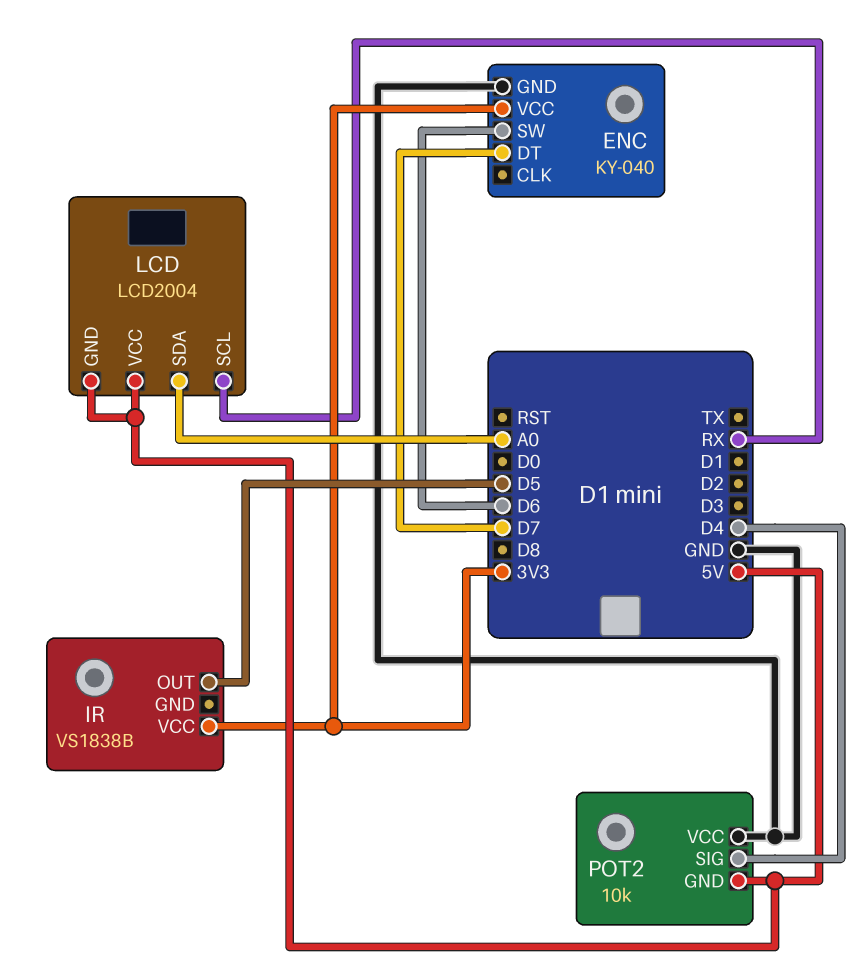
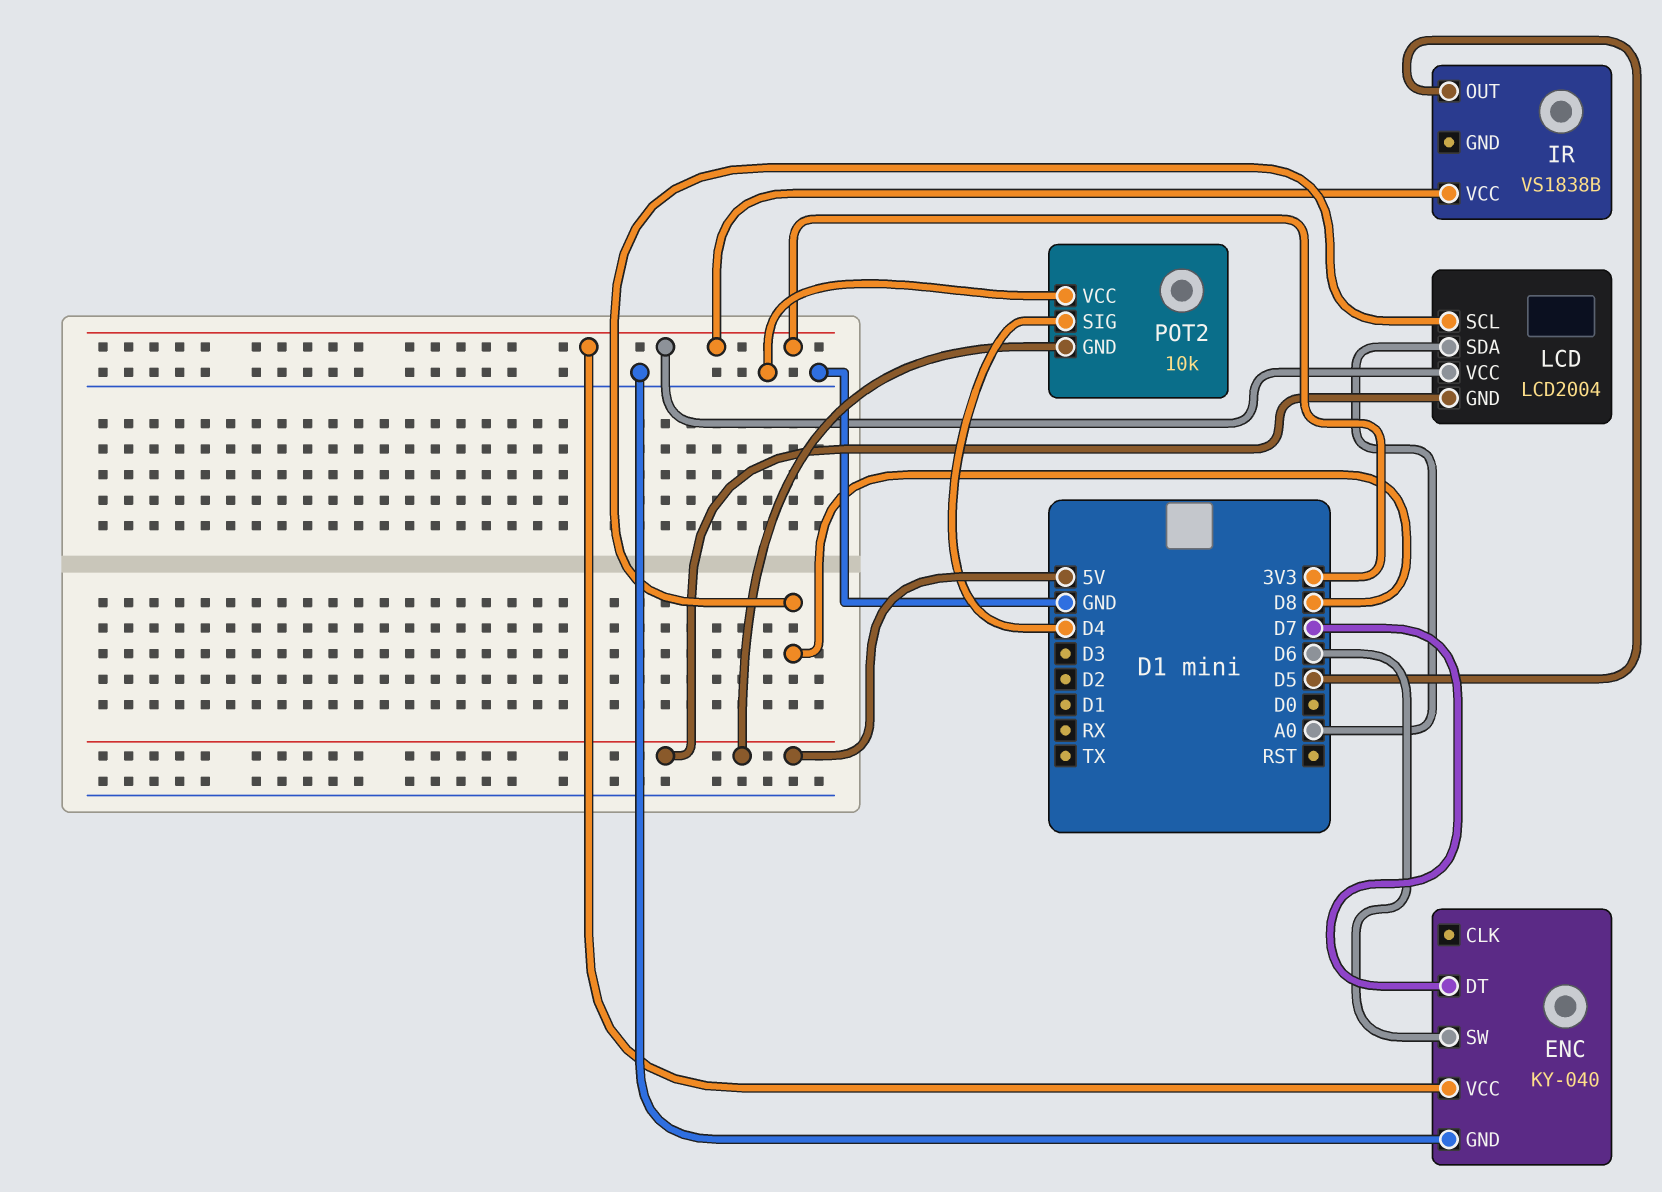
LCD pin SCL: RX -> D8
LCD pin VCC: 5V -> 3V3

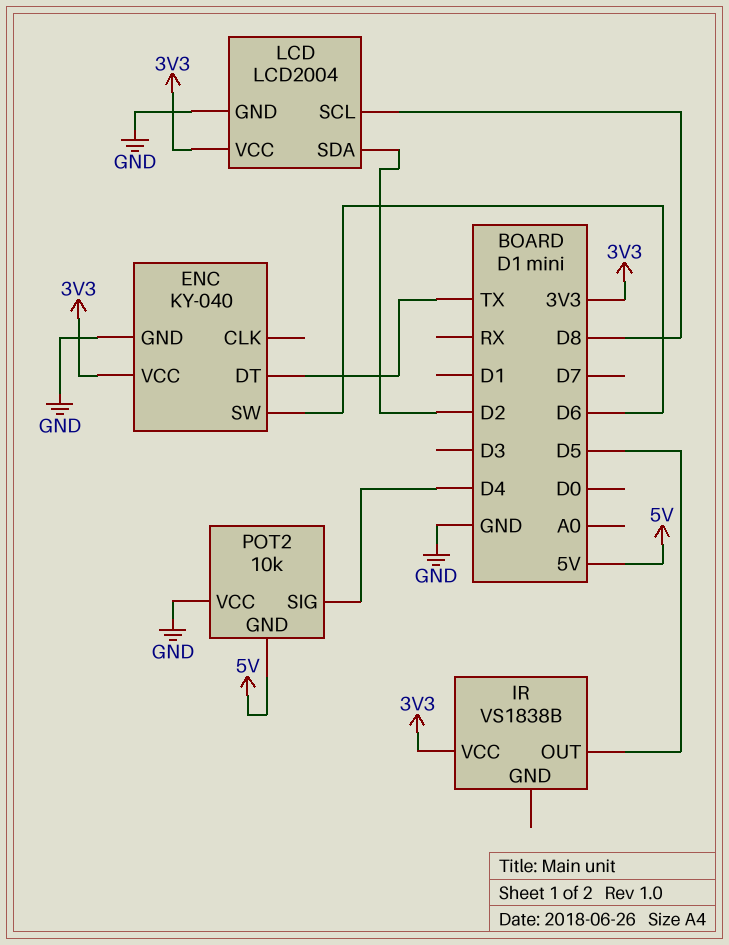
ENC pin DT: D7 -> TX
LCD pin GND: 5V -> GND
LCD pin SDA: A0 -> D2

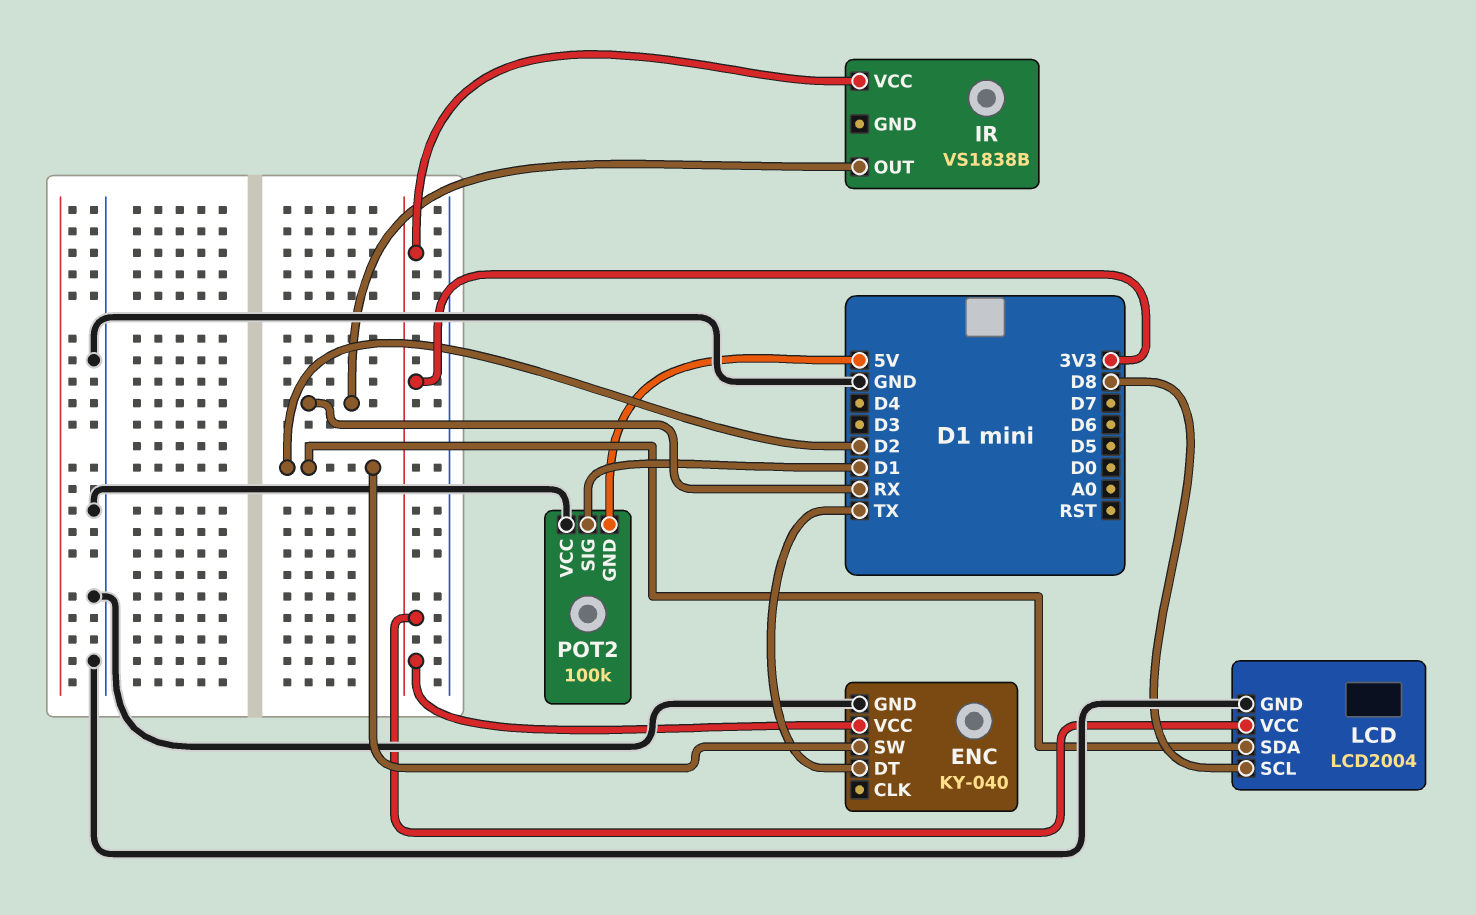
ENC pin SW: D6 -> D2
IR pin OUT: D5 -> RX
POT2: 10k -> 100k
POT2 pin SIG: D4 -> D1

